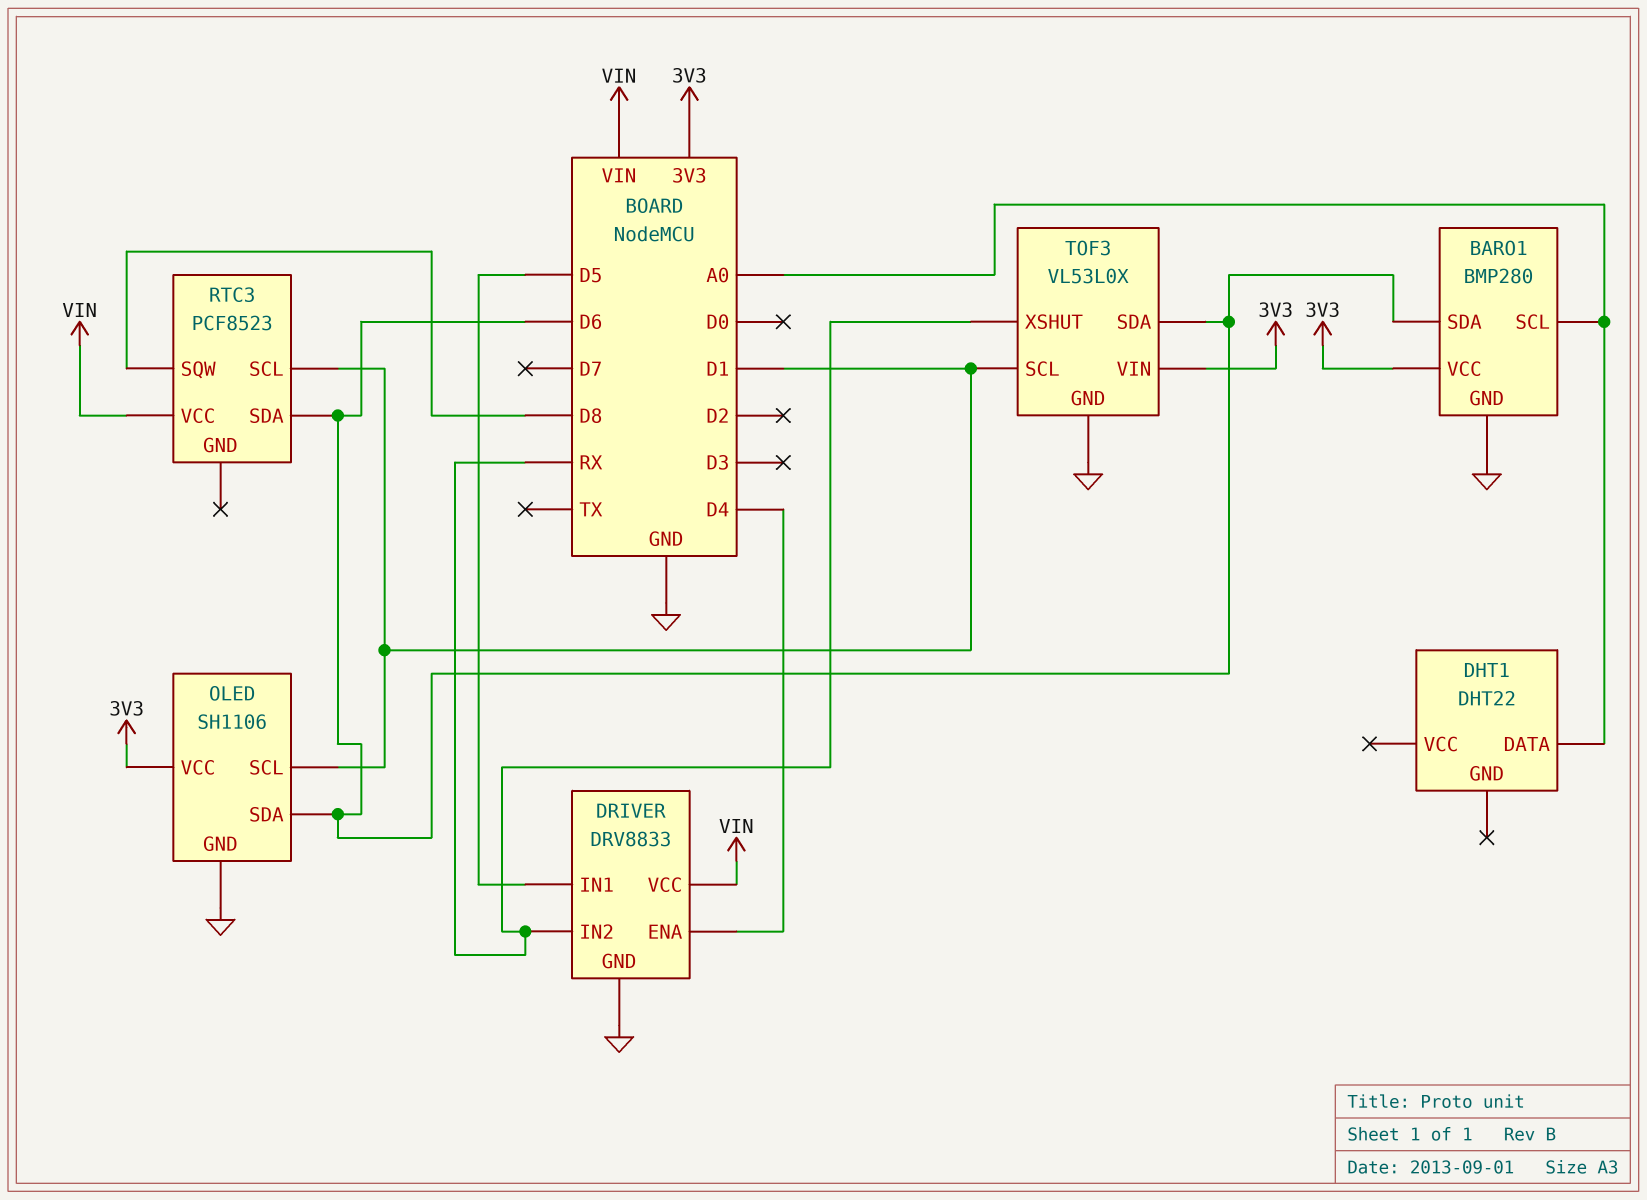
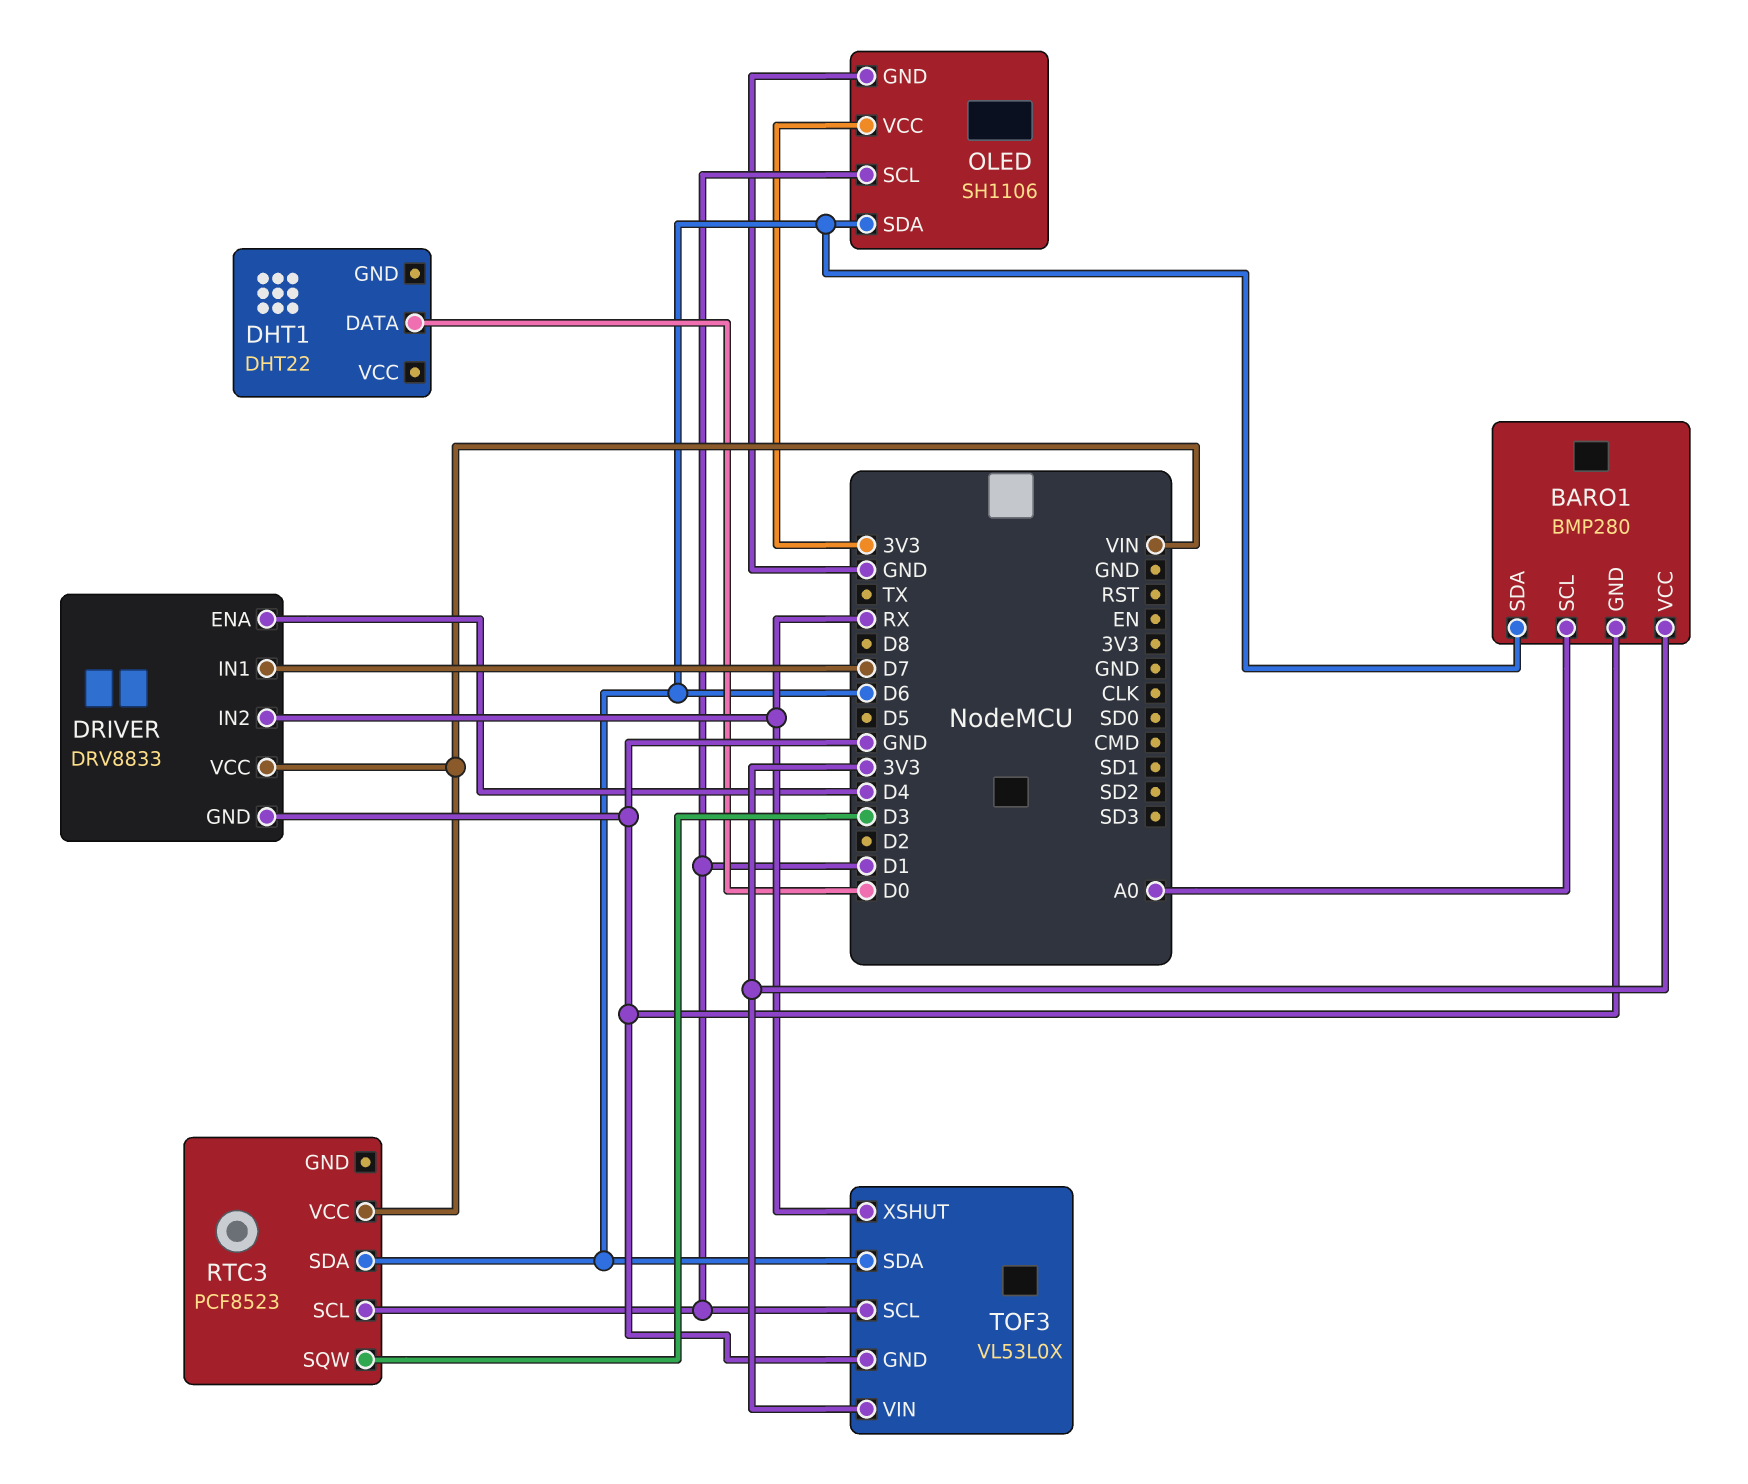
DHT1 pin DATA: A0 -> D0
DRIVER pin IN1: D5 -> D7
RTC3 pin SQW: D8 -> D3

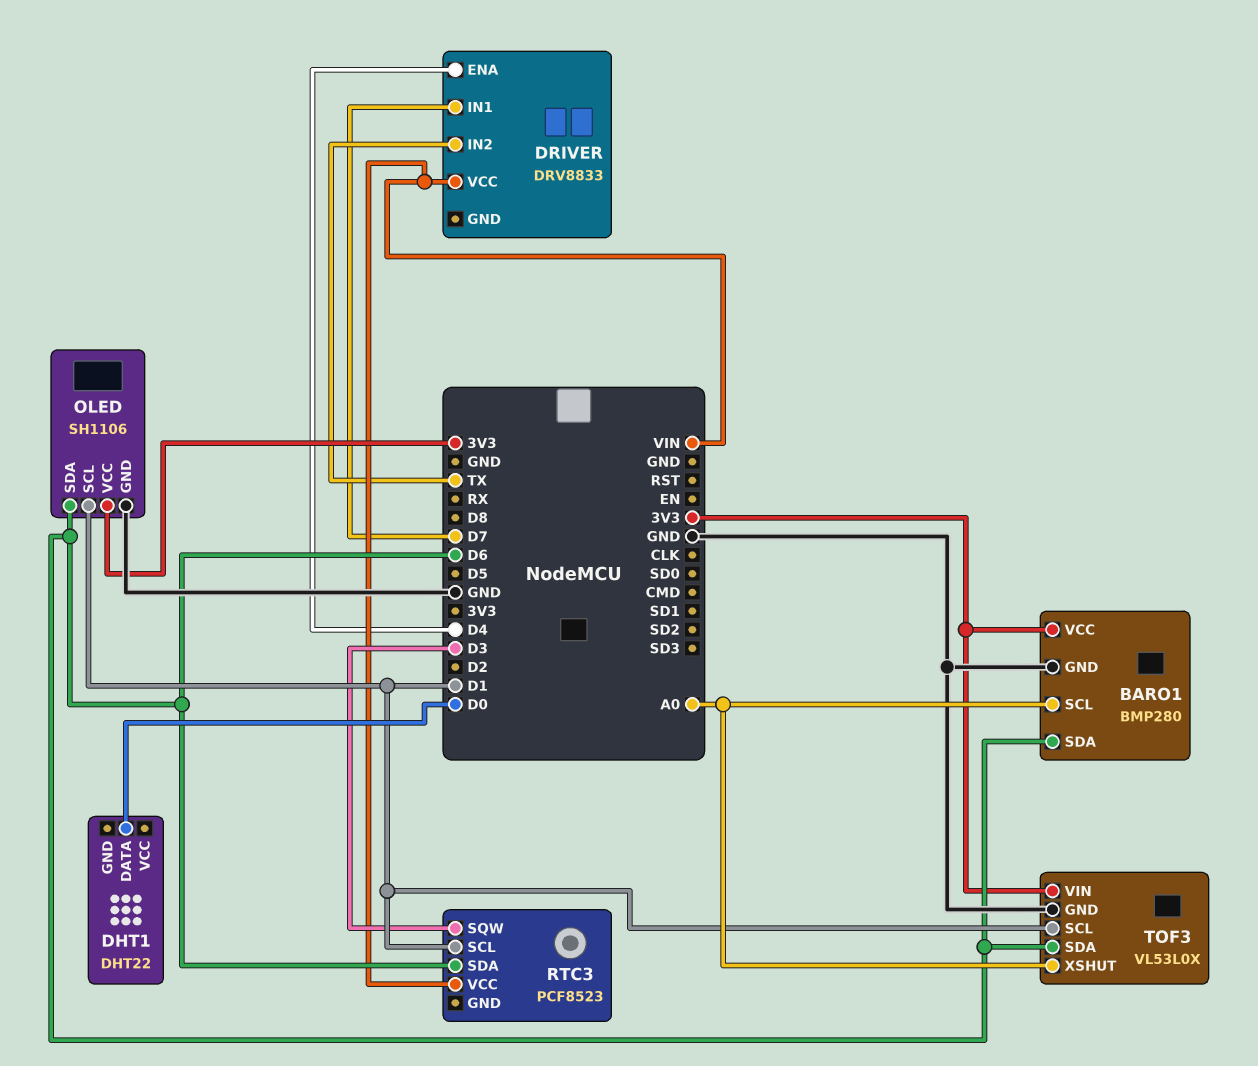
DRIVER pin GND: GND -> none
DRIVER pin IN2: RX -> TX
TOF3 pin XSHUT: RX -> A0

